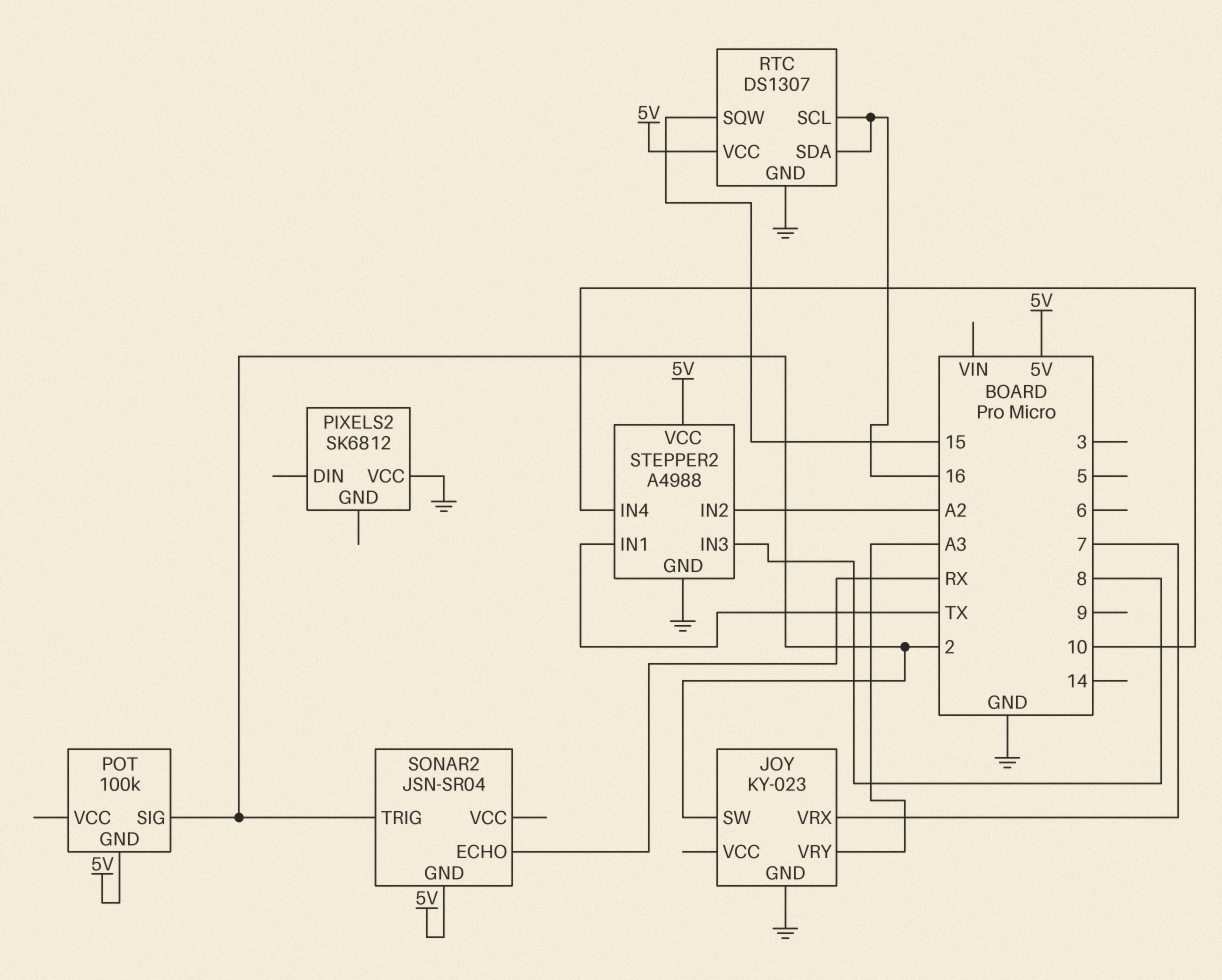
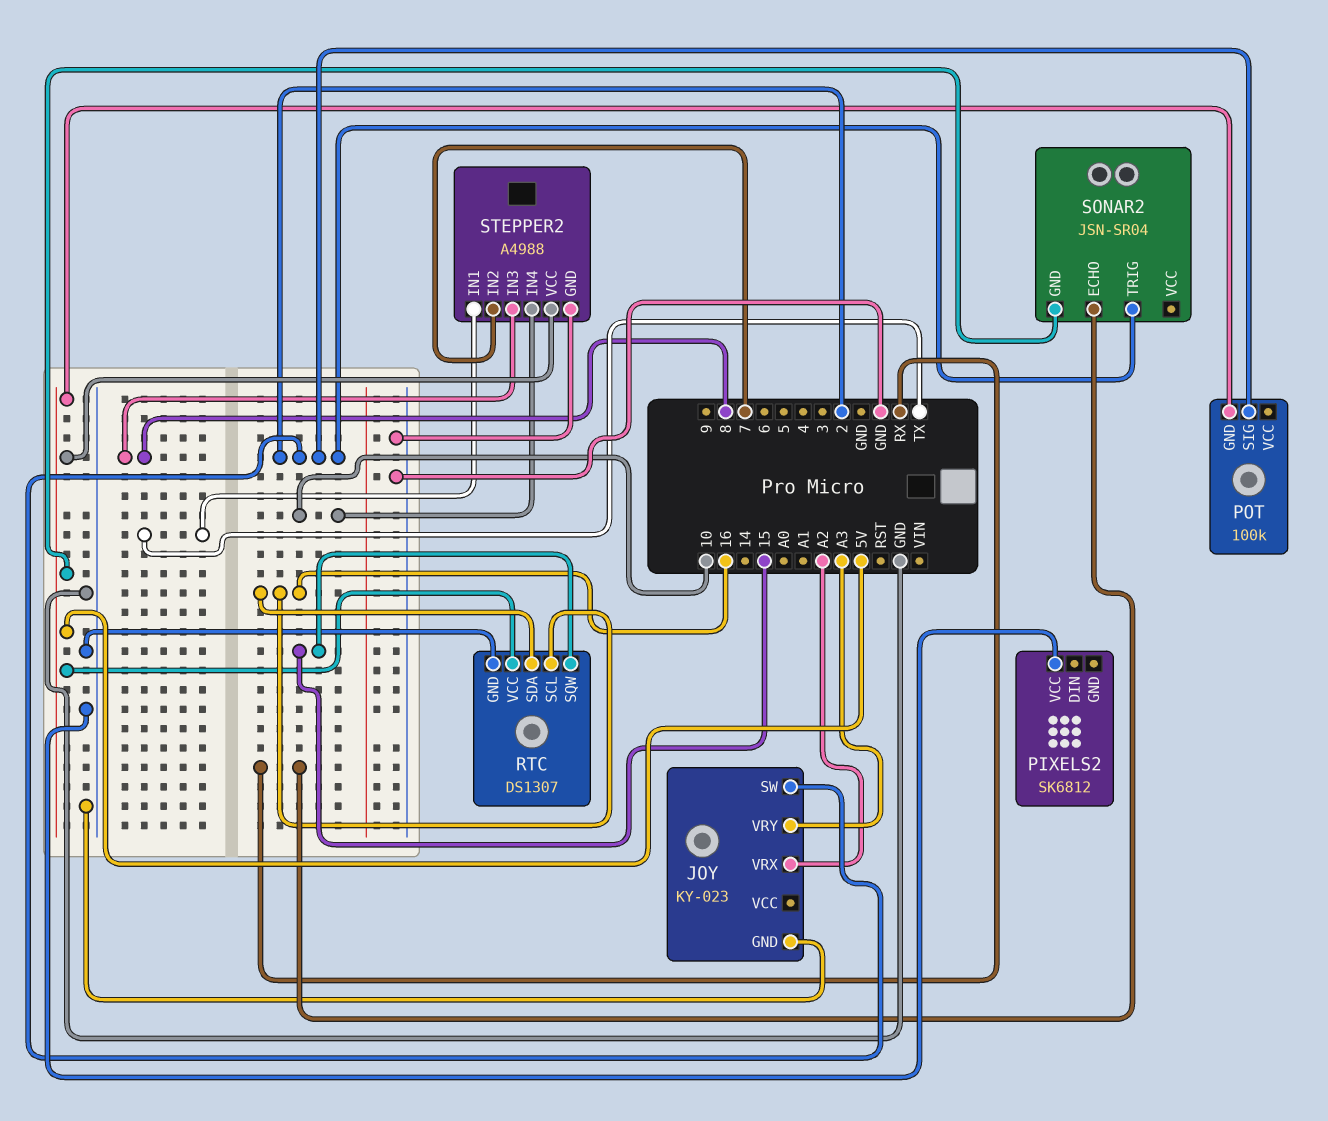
JOY pin VRX: 7 -> A2
STEPPER2 pin IN2: A2 -> 7

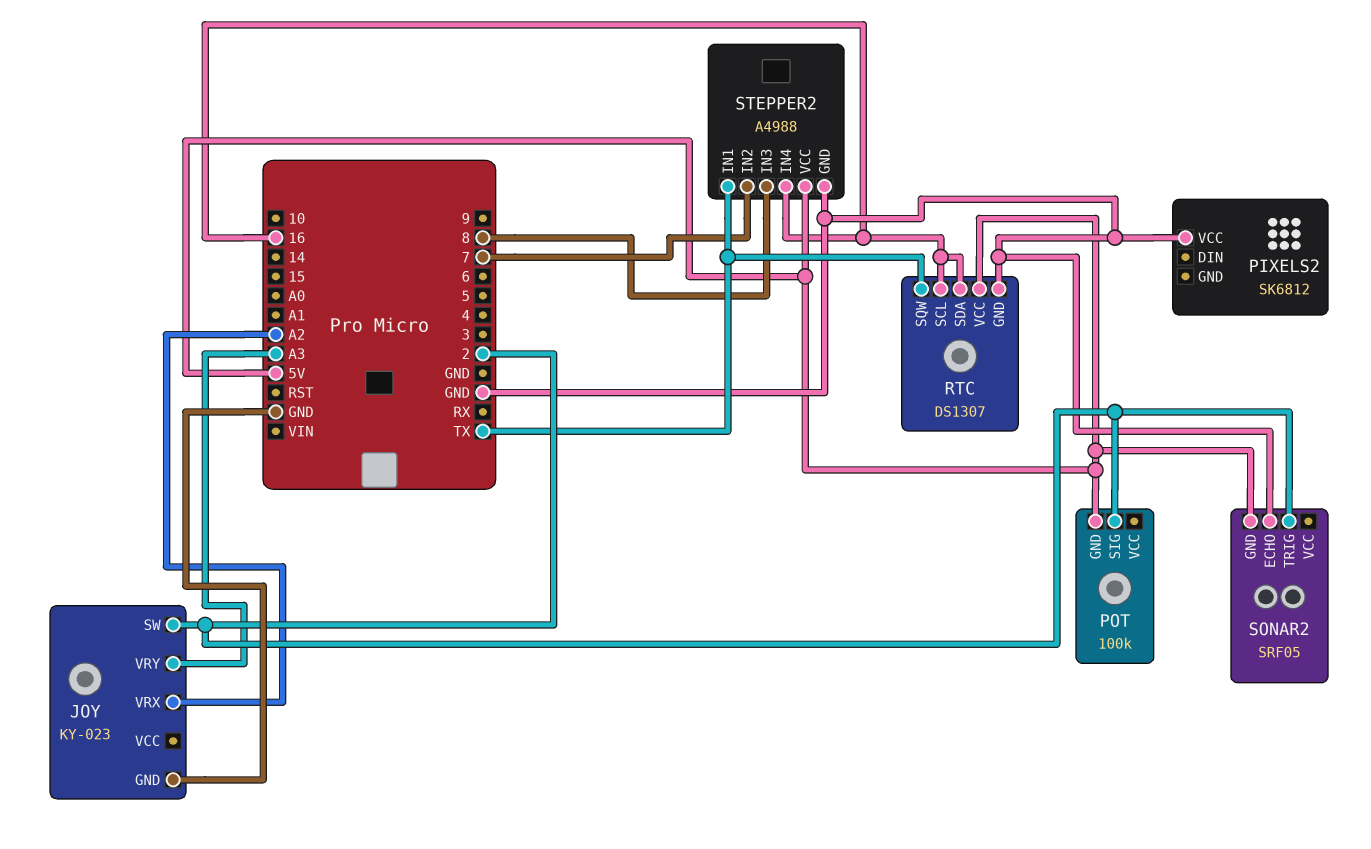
RTC pin SQW: 15 -> TX
SONAR2: JSN-SR04 -> SRF05
SONAR2 pin ECHO: RX -> GND
STEPPER2 pin IN4: 10 -> 16

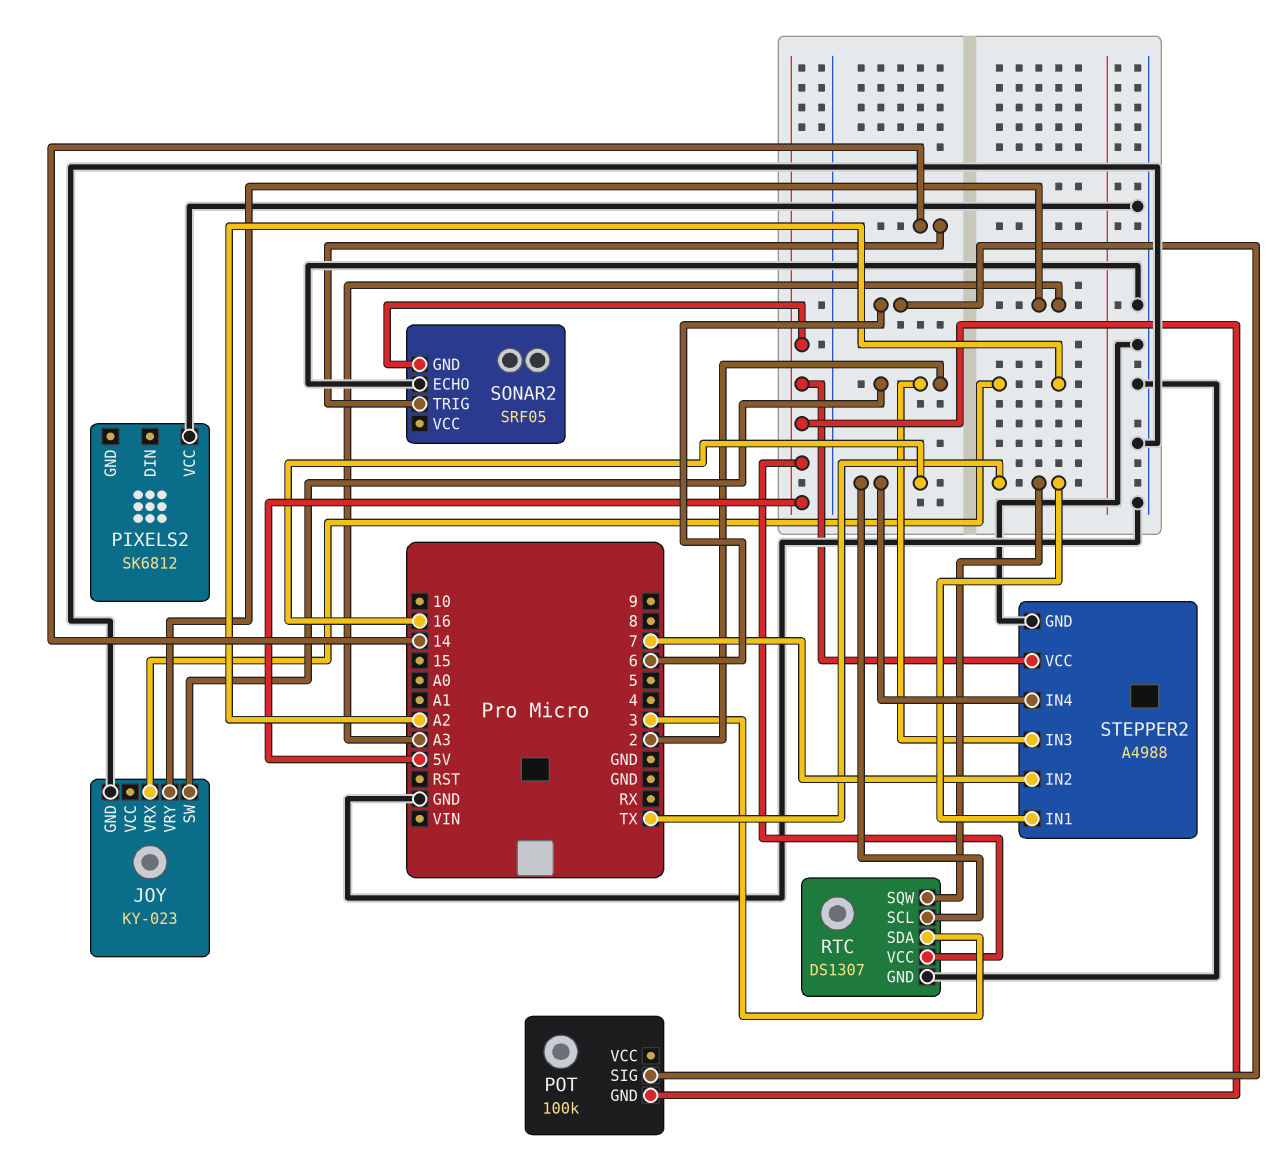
POT pin SIG: 2 -> 6
RTC pin SDA: 16 -> 3
SONAR2 pin TRIG: 2 -> 14
STEPPER2 pin IN3: 8 -> 2

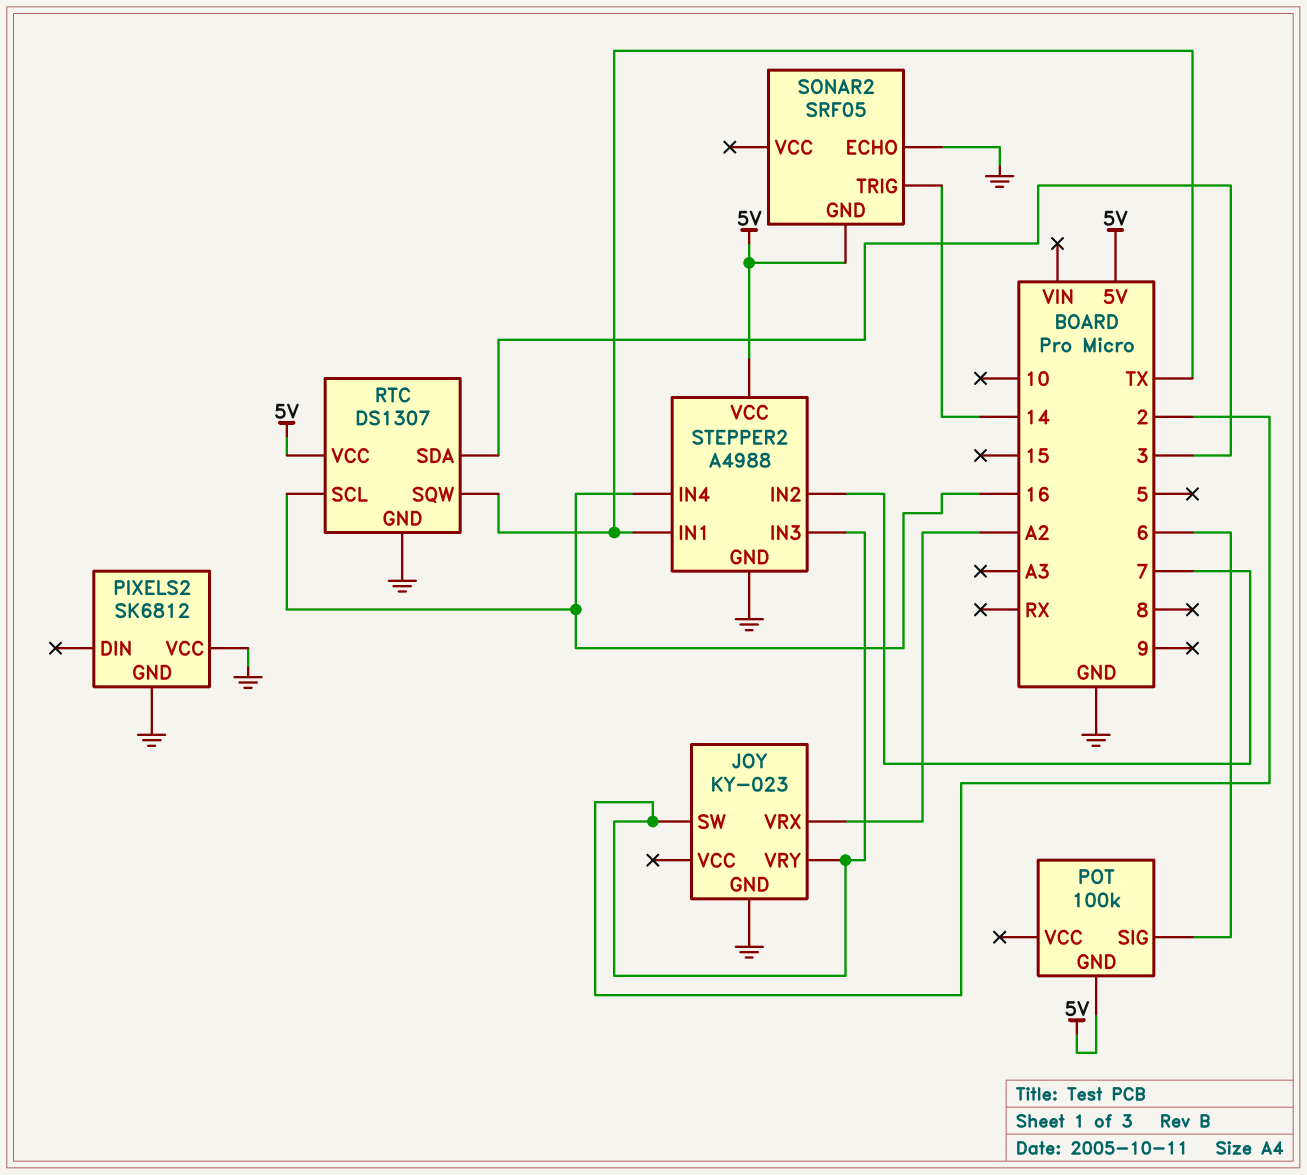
JOY pin VRY: A3 -> 2
PIXELS2 pin GND: none -> GND

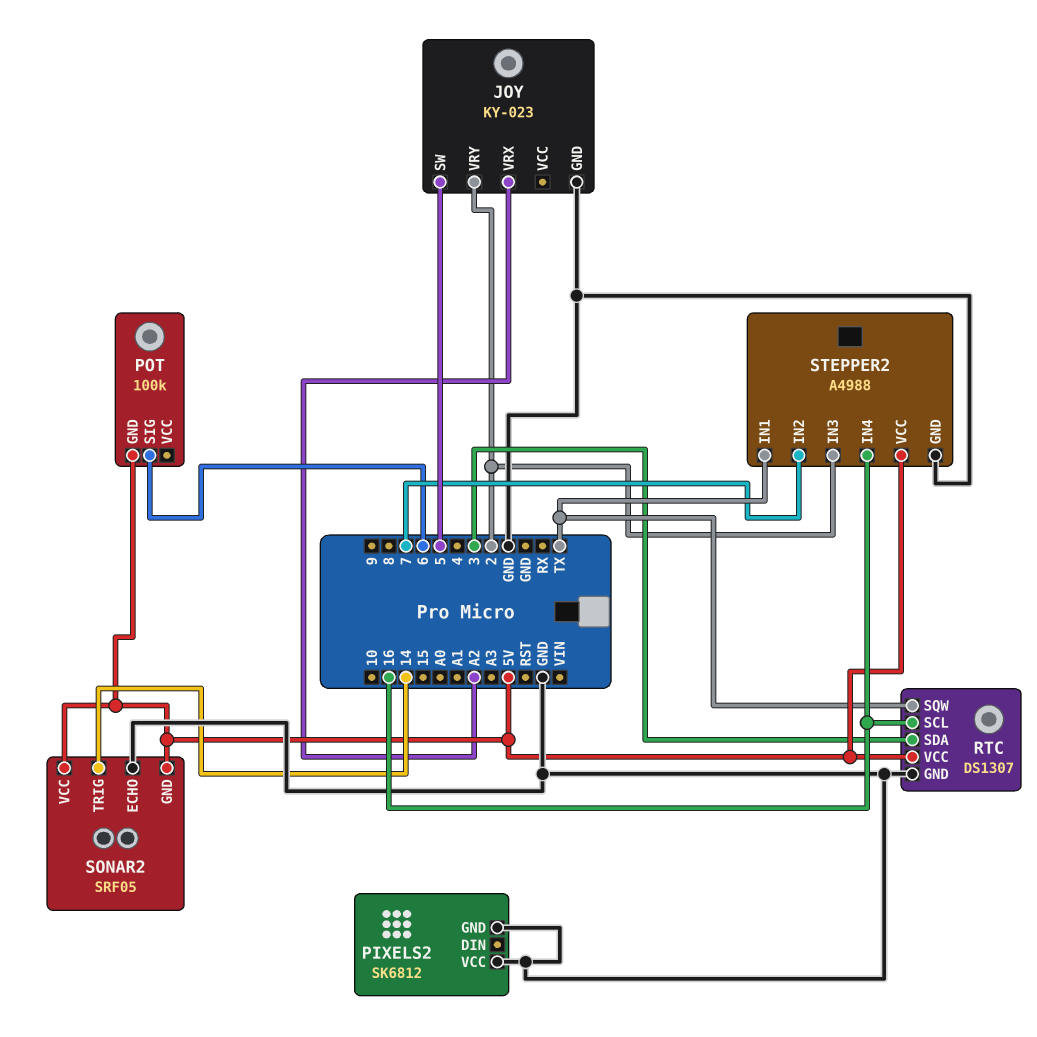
JOY pin SW: 2 -> 5
SONAR2 pin VCC: none -> 5V

